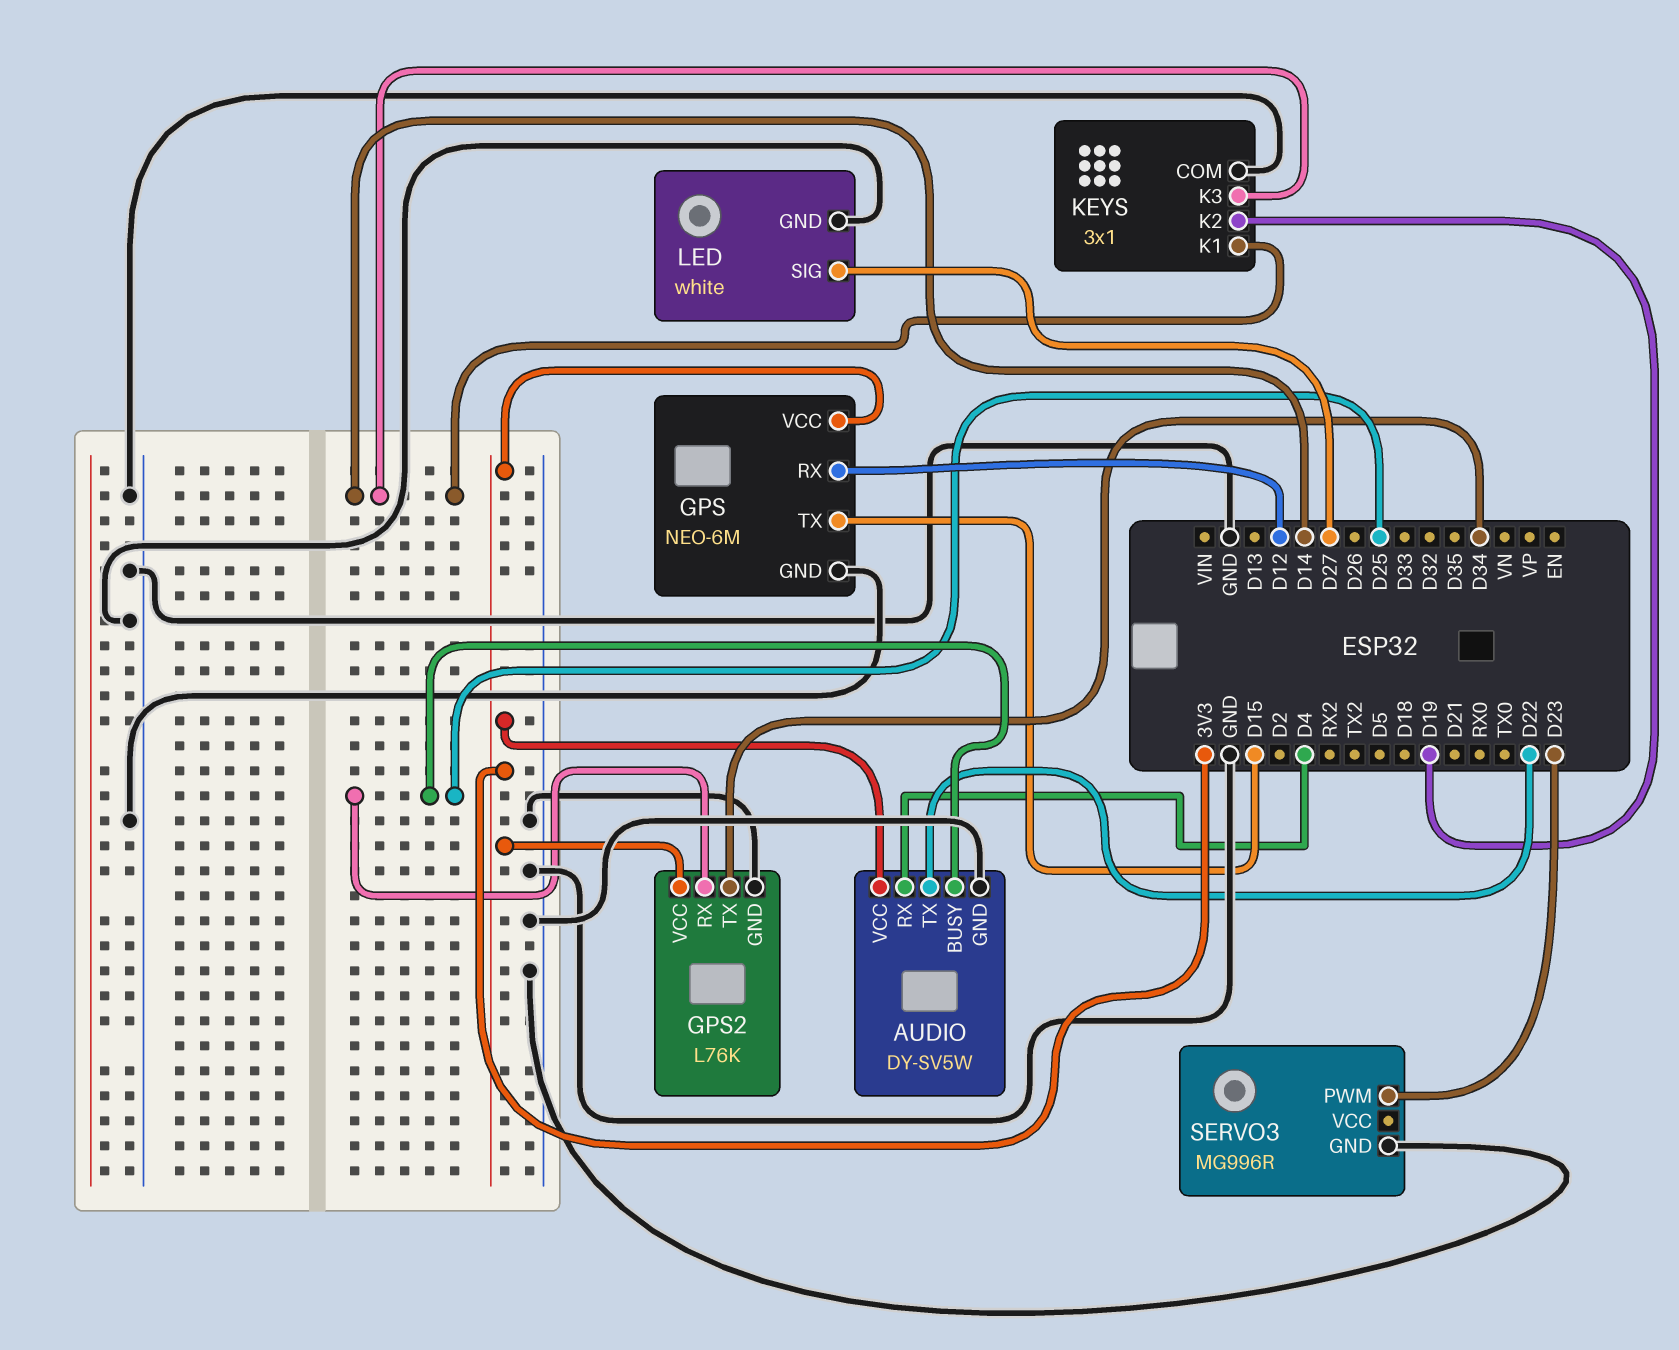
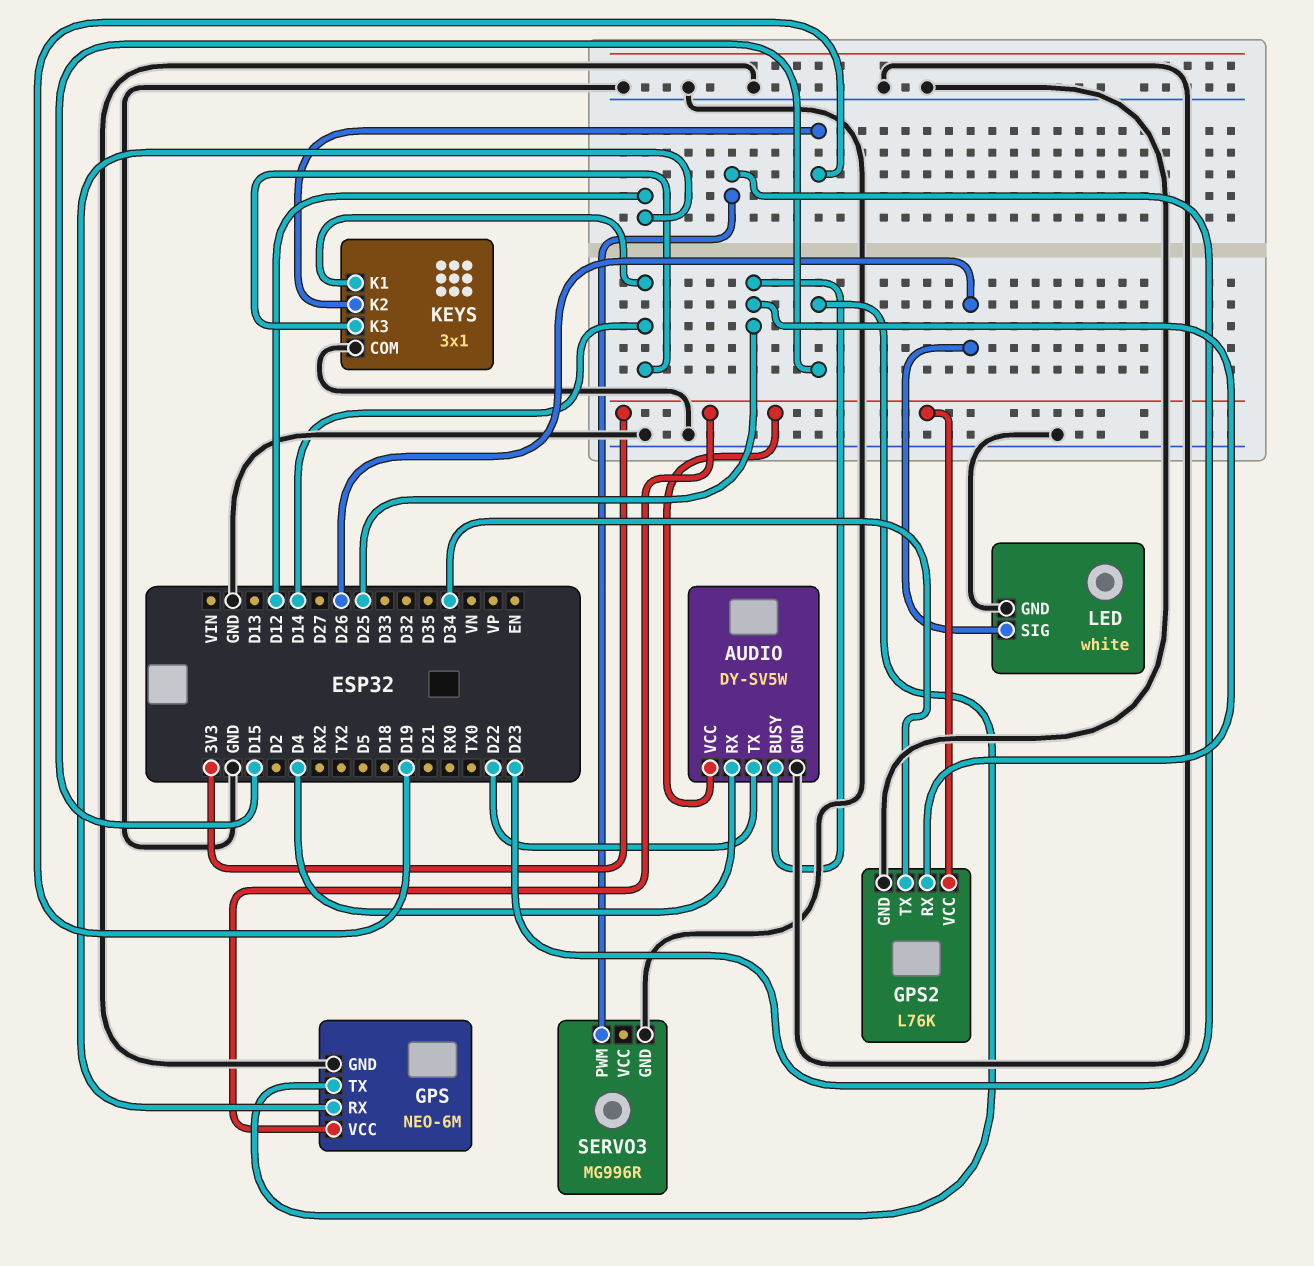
LED pin SIG: D27 -> D26

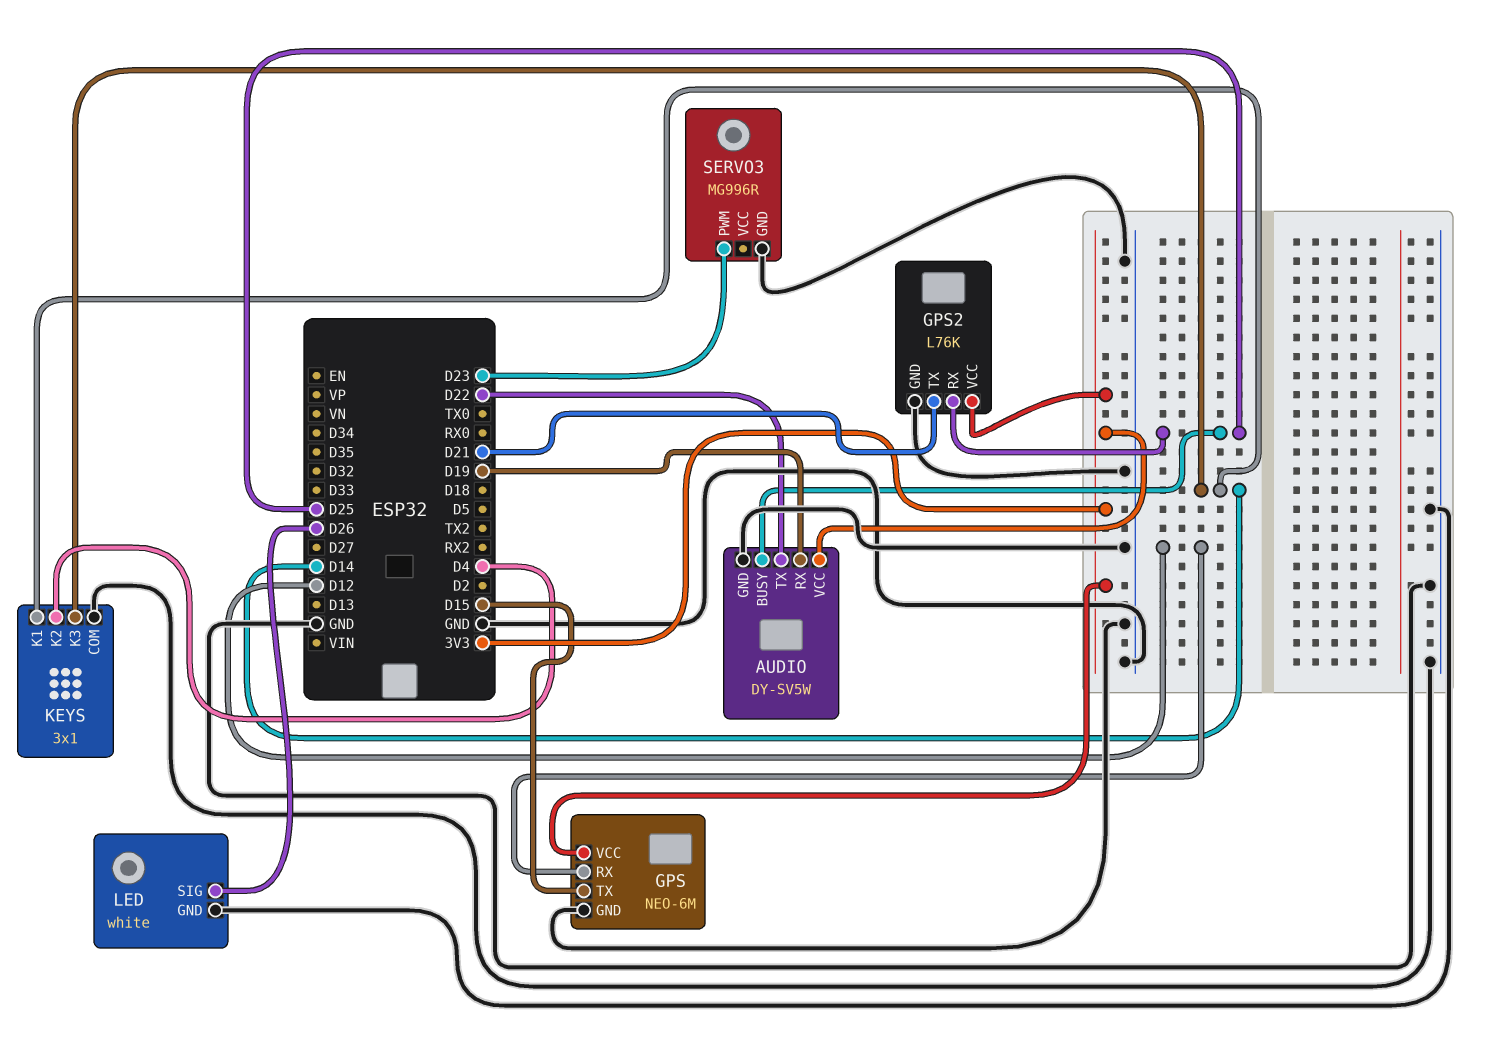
AUDIO pin RX: D4 -> D19
GPS2 pin TX: D34 -> D21
KEYS pin K2: D19 -> D4

